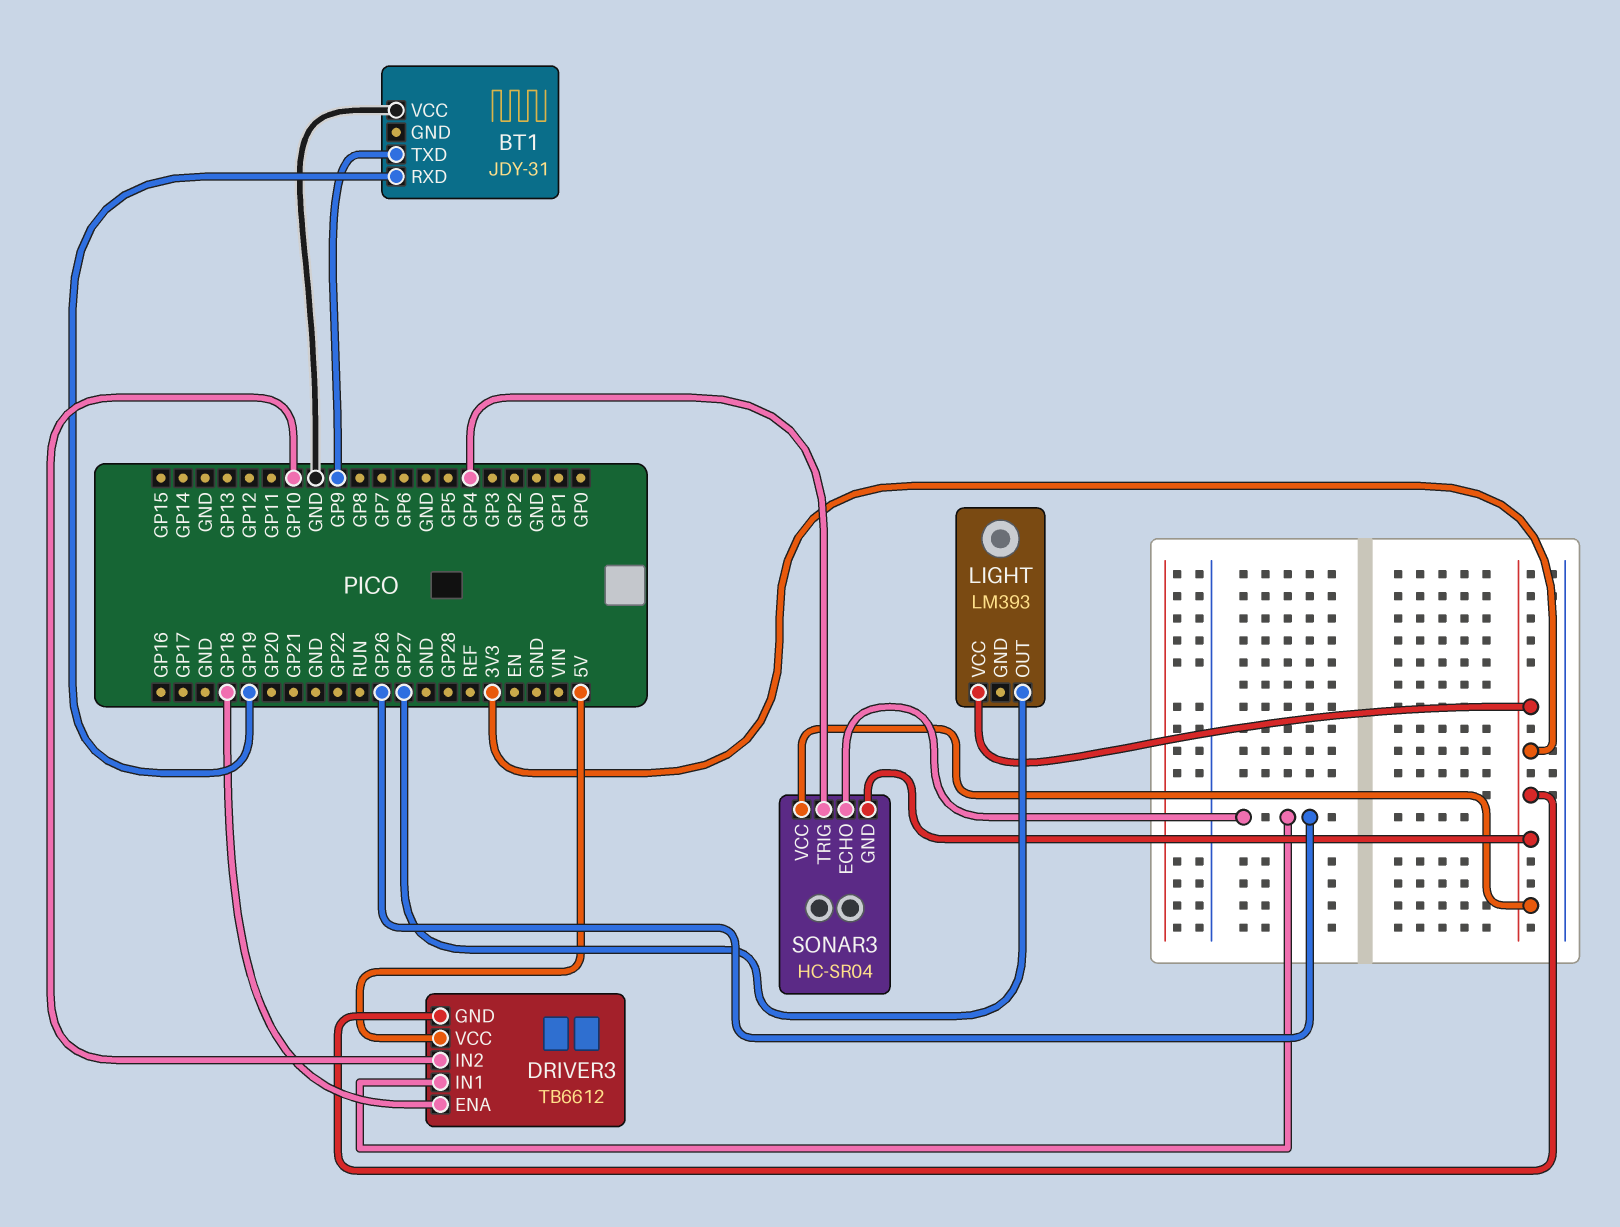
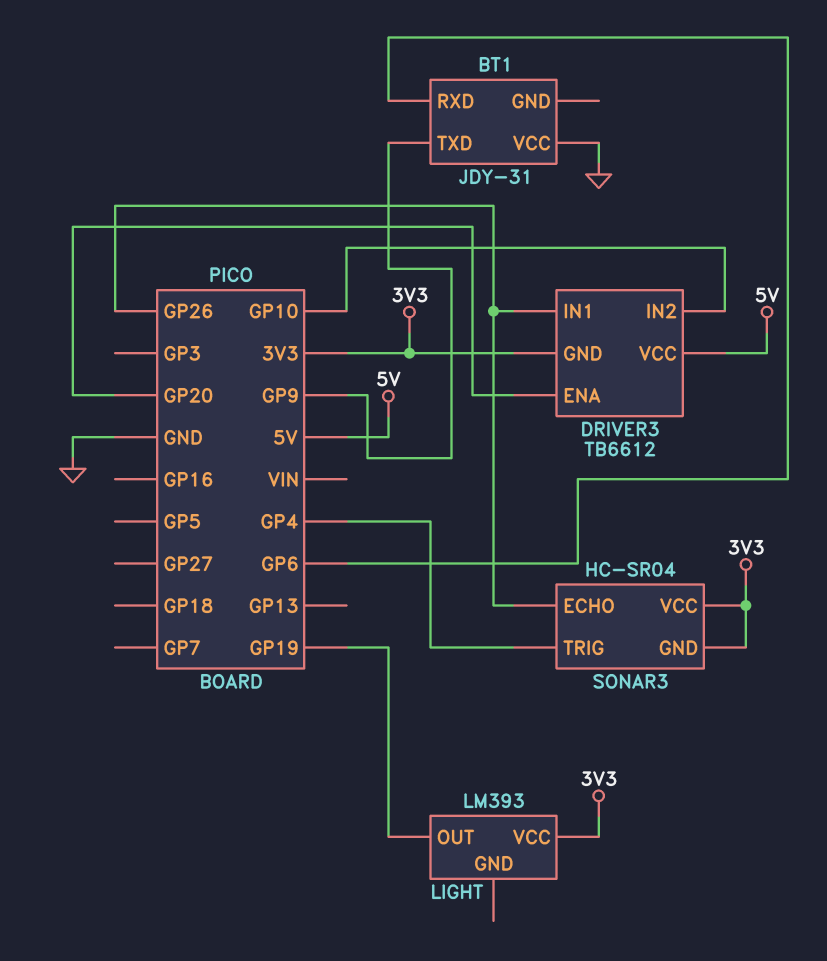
BT1 pin RXD: GP19 -> GP6
DRIVER3 pin ENA: GP18 -> GP20
LIGHT pin OUT: GP27 -> GP19

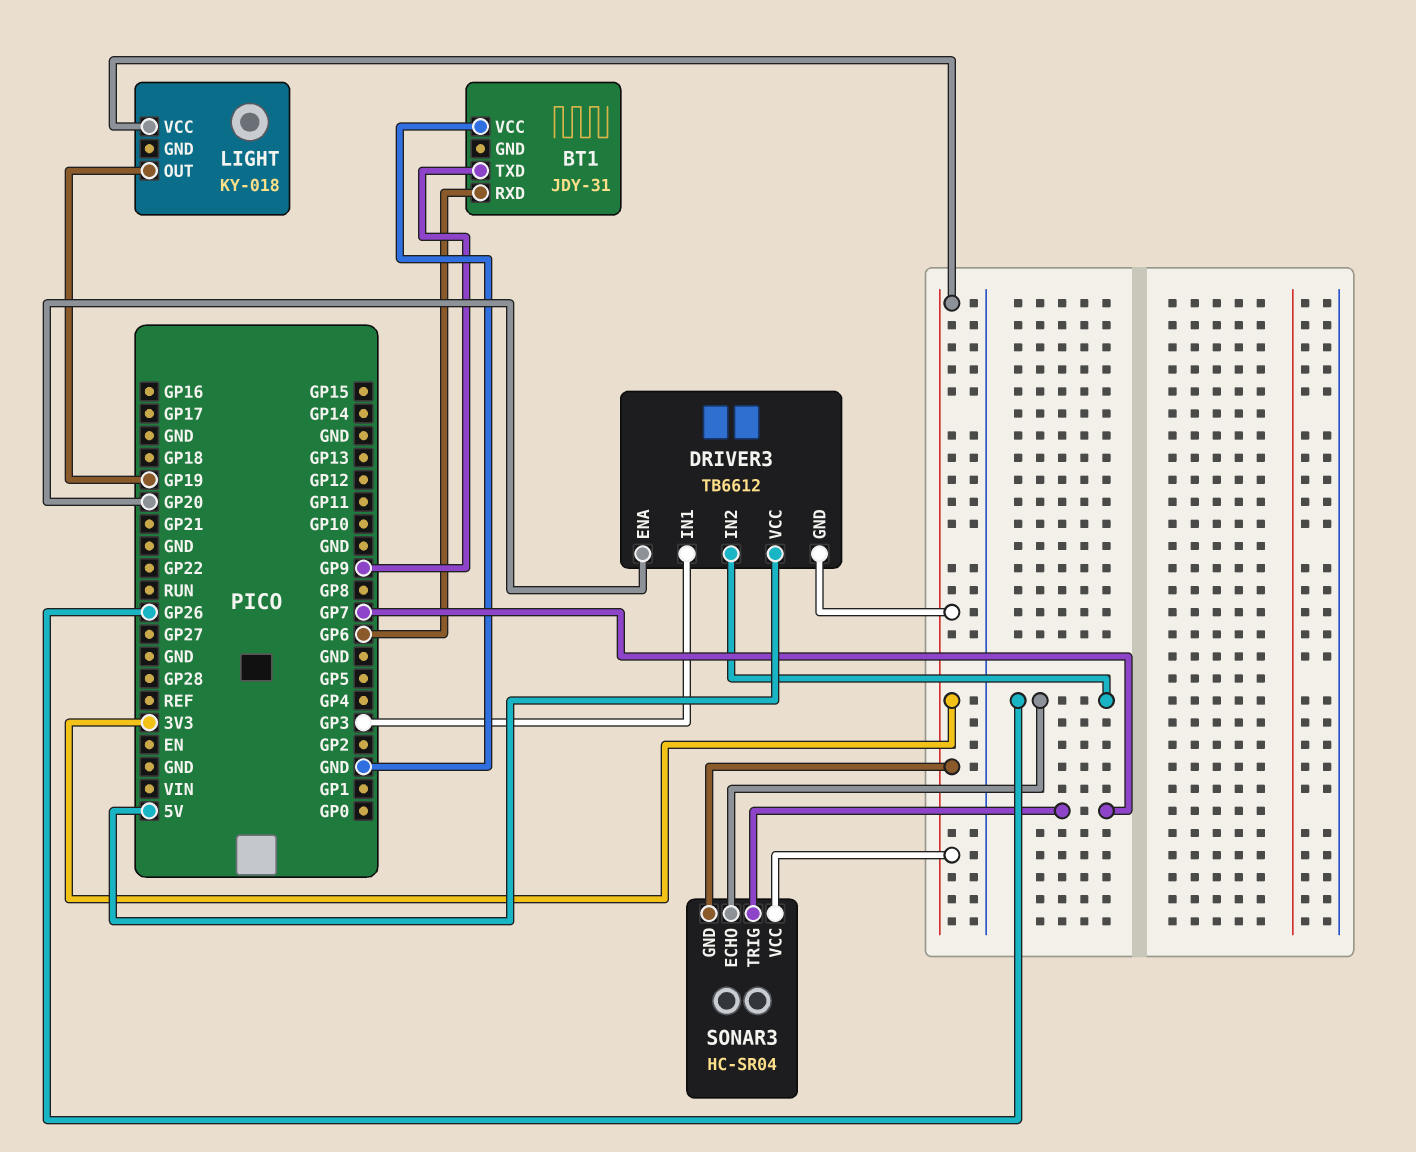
DRIVER3 pin IN1: GP26 -> GP3
DRIVER3 pin IN2: GP10 -> GP26
LIGHT: LM393 -> KY-018
SONAR3 pin TRIG: GP4 -> GP7

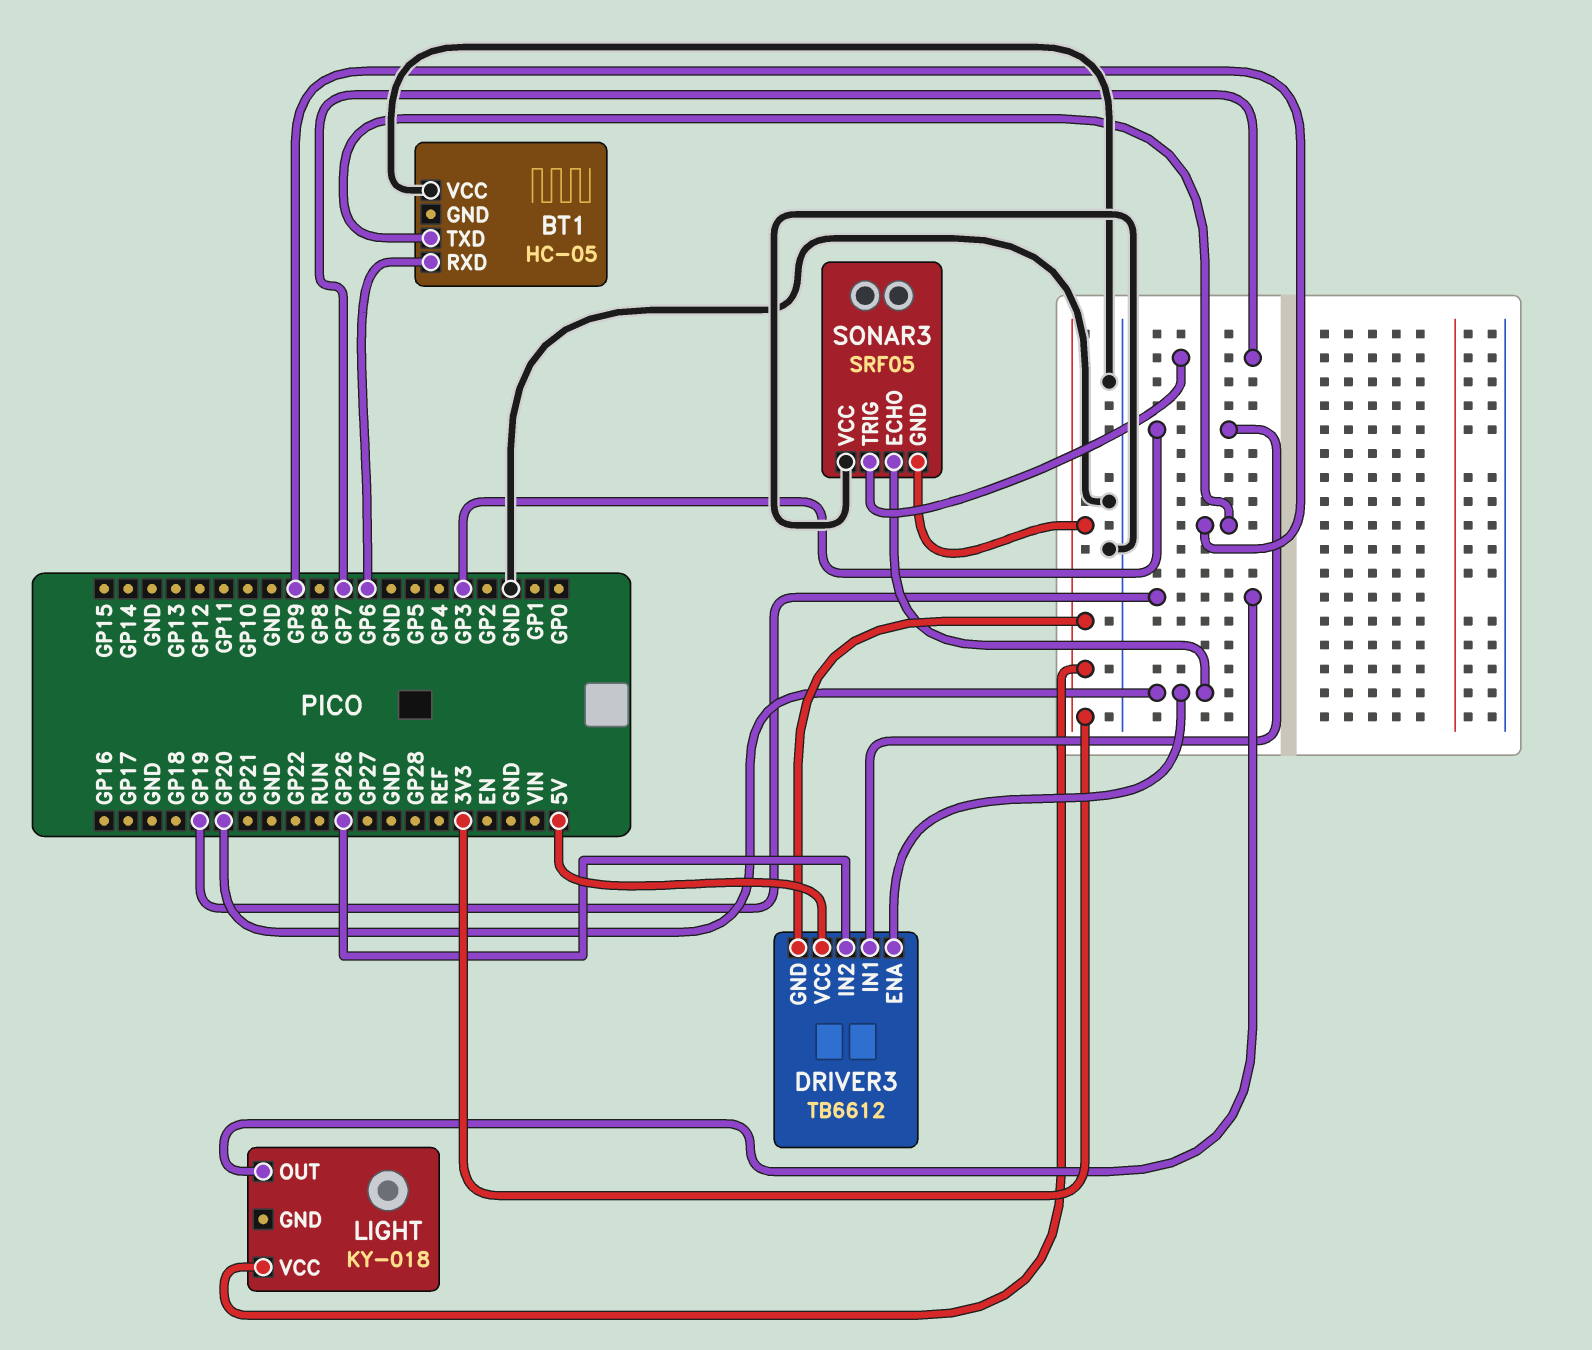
BT1: JDY-31 -> HC-05
SONAR3: HC-SR04 -> SRF05
SONAR3 pin ECHO: GP26 -> GP20
SONAR3 pin VCC: 3V3 -> GND

